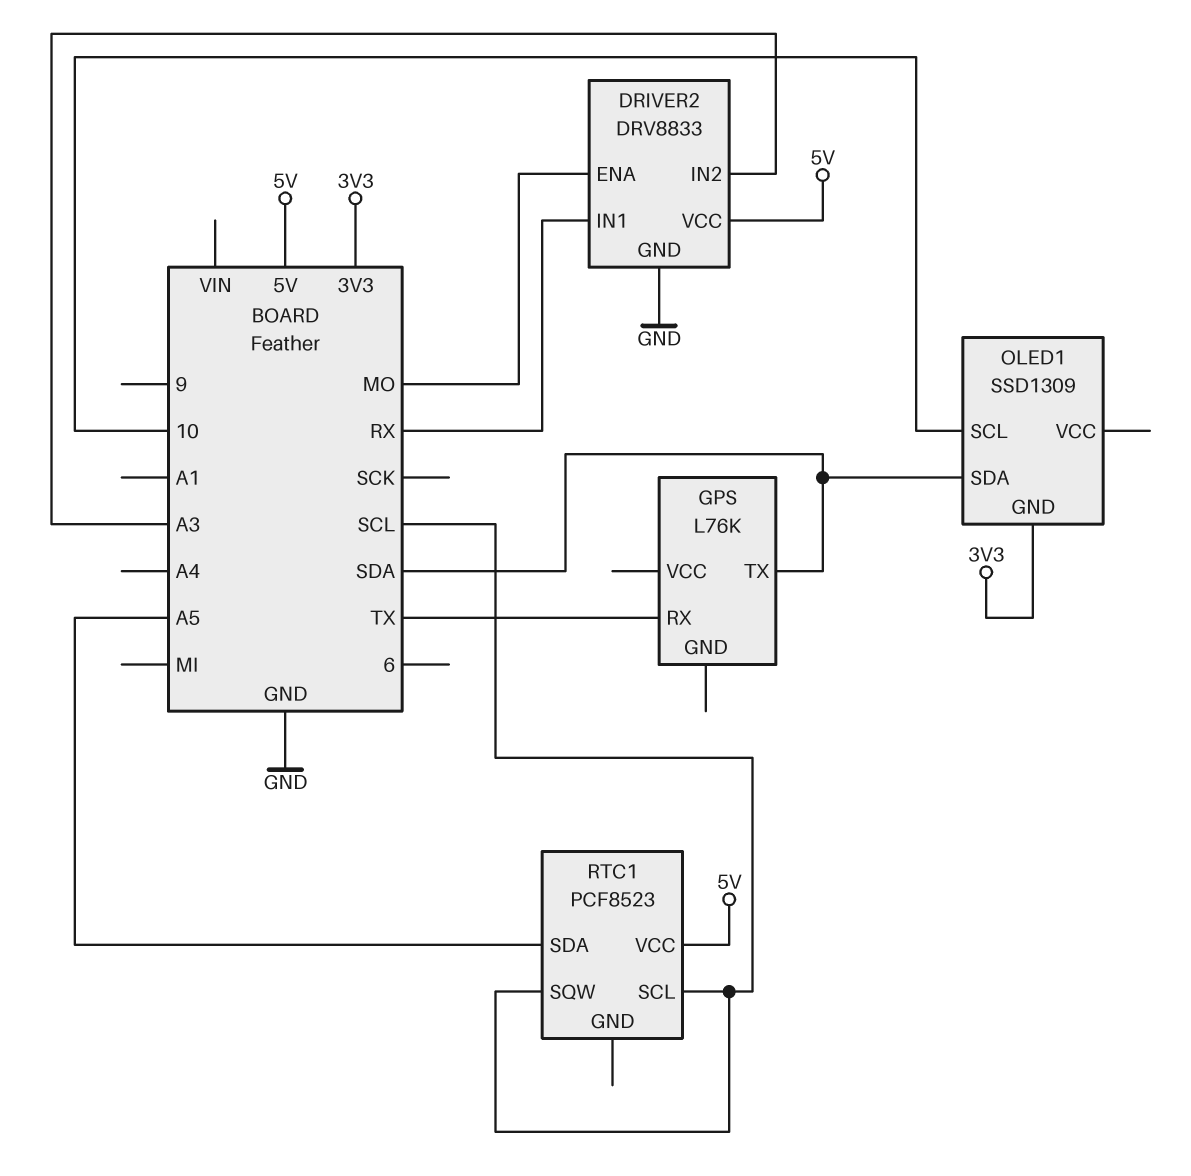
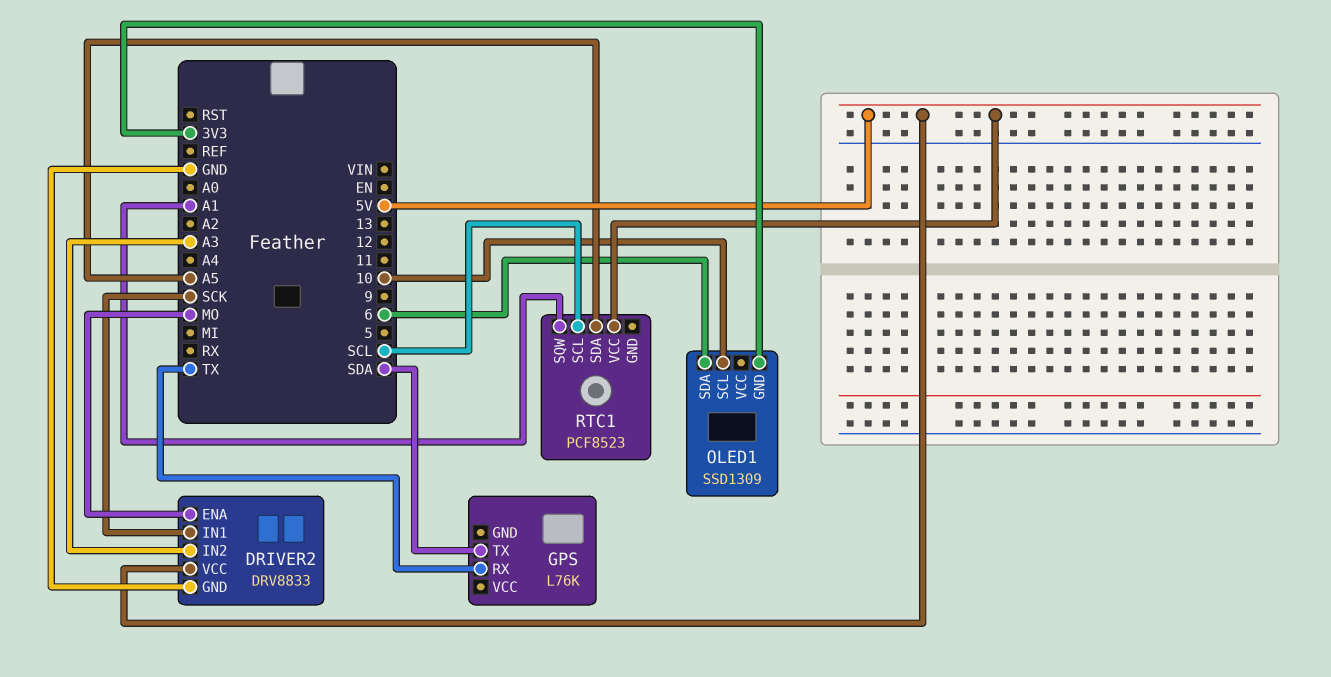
DRIVER2 pin IN1: RX -> SCK
OLED1 pin SDA: SDA -> 6
RTC1 pin SQW: SCL -> A1

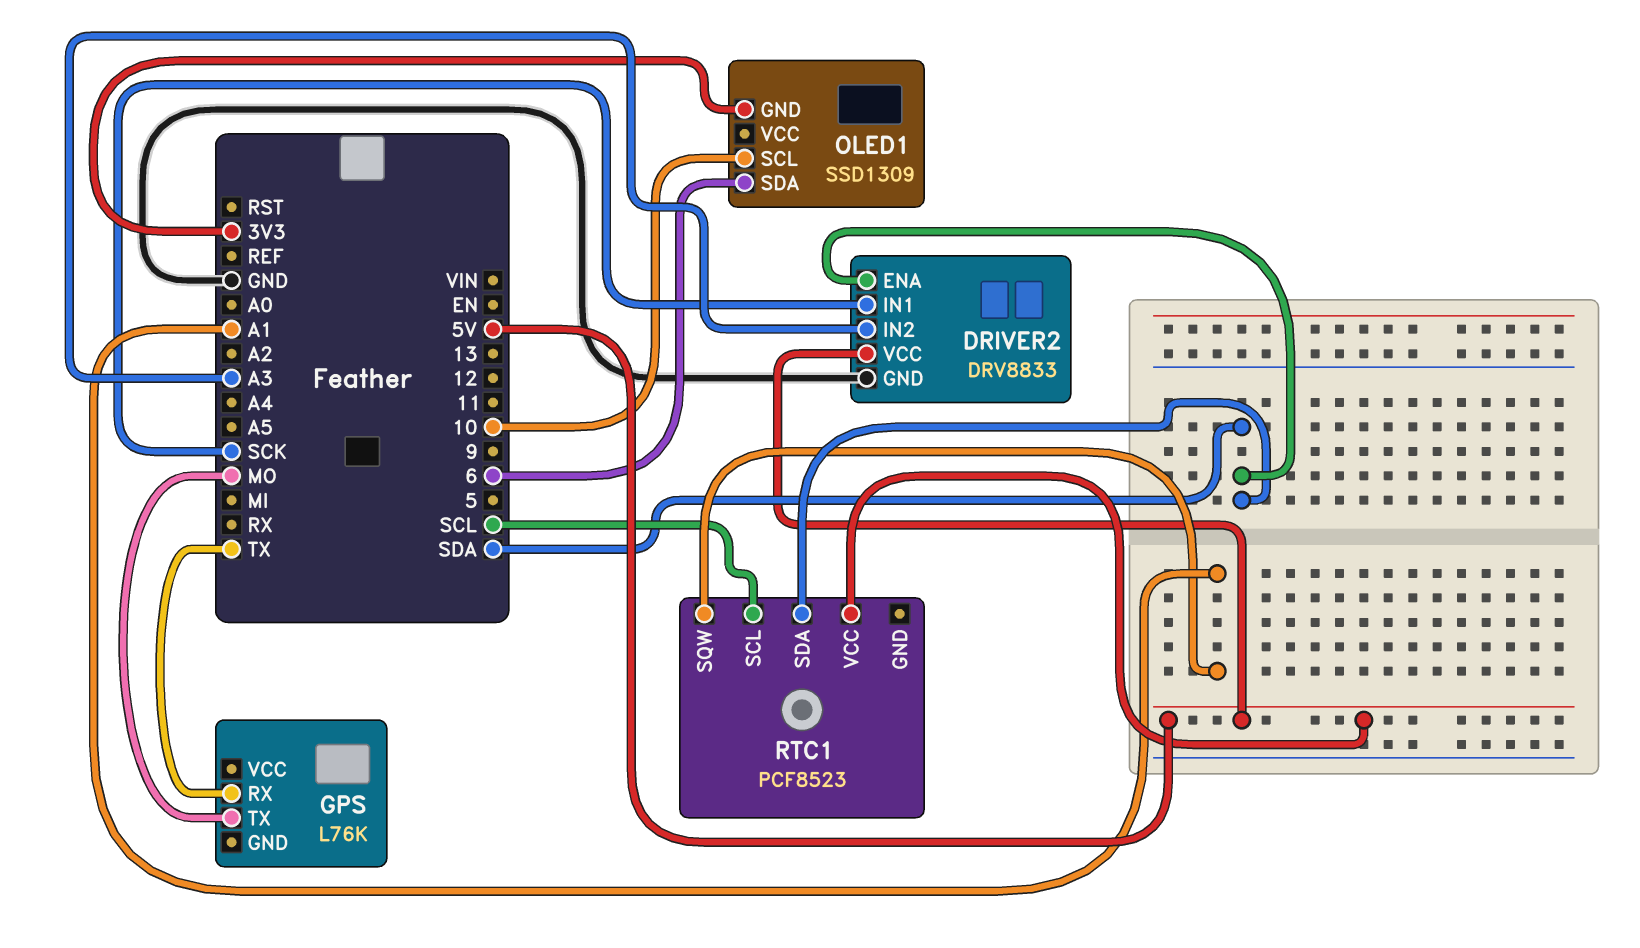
DRIVER2 pin ENA: MO -> SDA
GPS pin TX: SDA -> MO
RTC1 pin SDA: A5 -> SDA

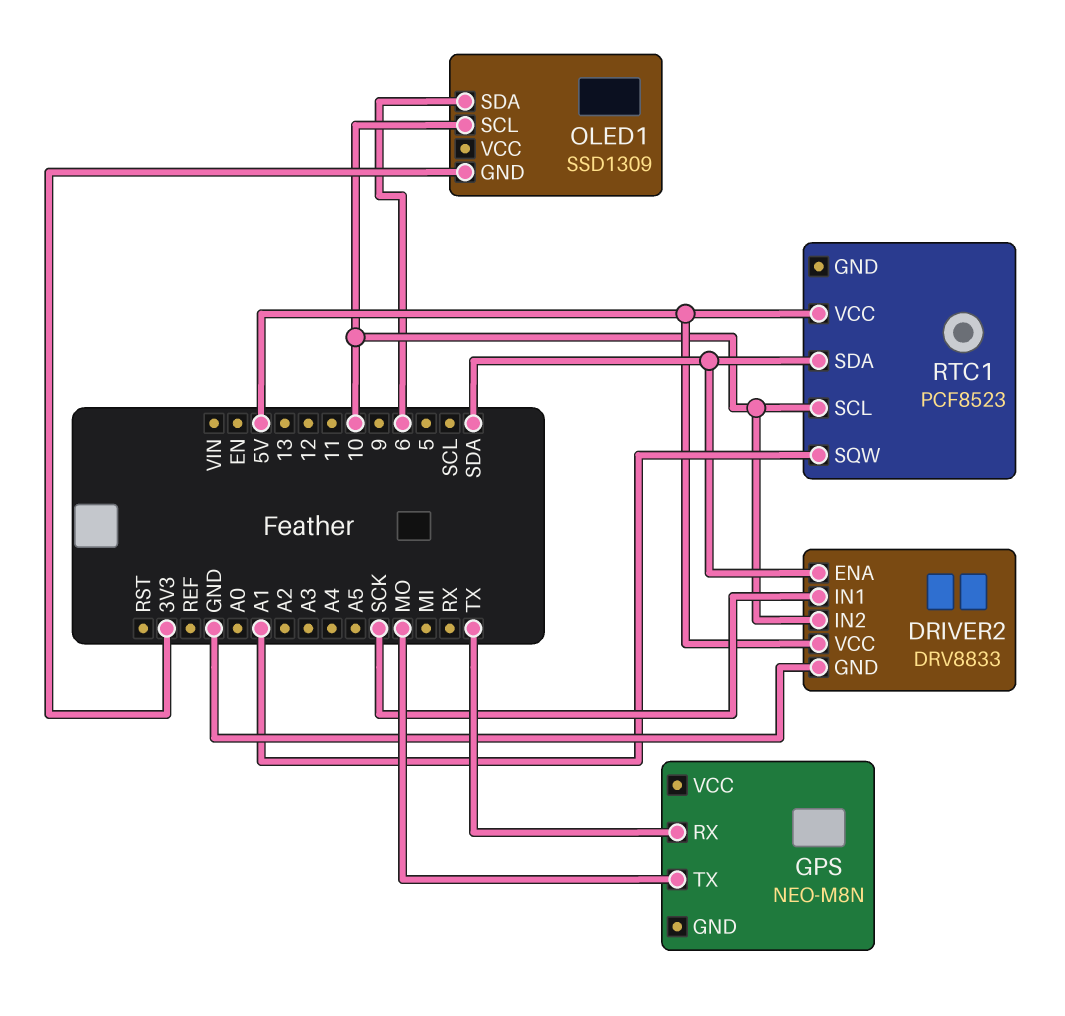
DRIVER2 pin IN2: A3 -> 10
GPS: L76K -> NEO-M8N
RTC1 pin SCL: SCL -> 10

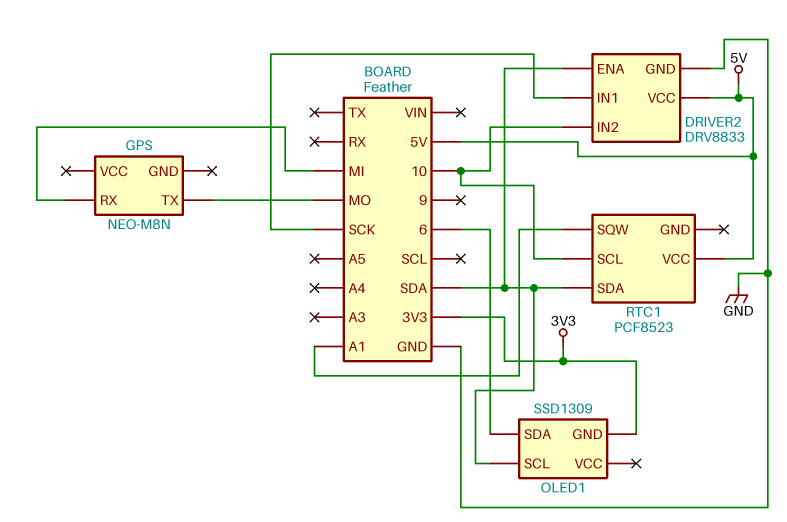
GPS pin RX: TX -> MI
OLED1 pin SCL: 10 -> SDA

